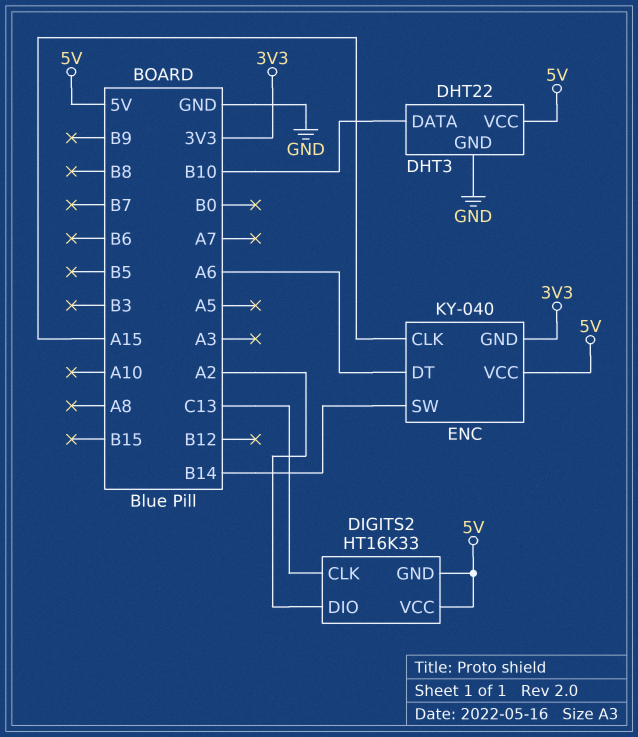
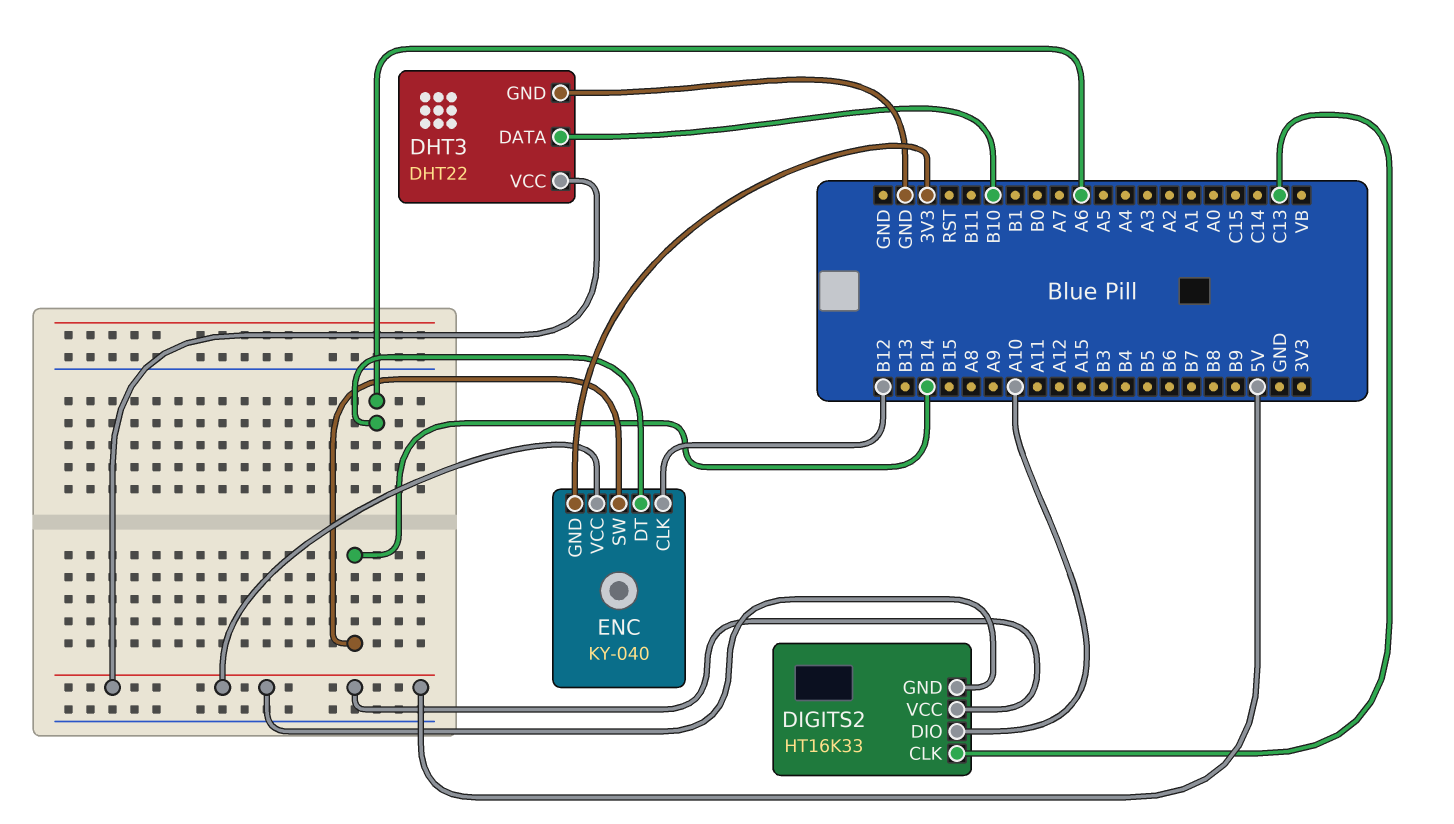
DIGITS2 pin DIO: A2 -> A10
ENC pin CLK: A15 -> B12

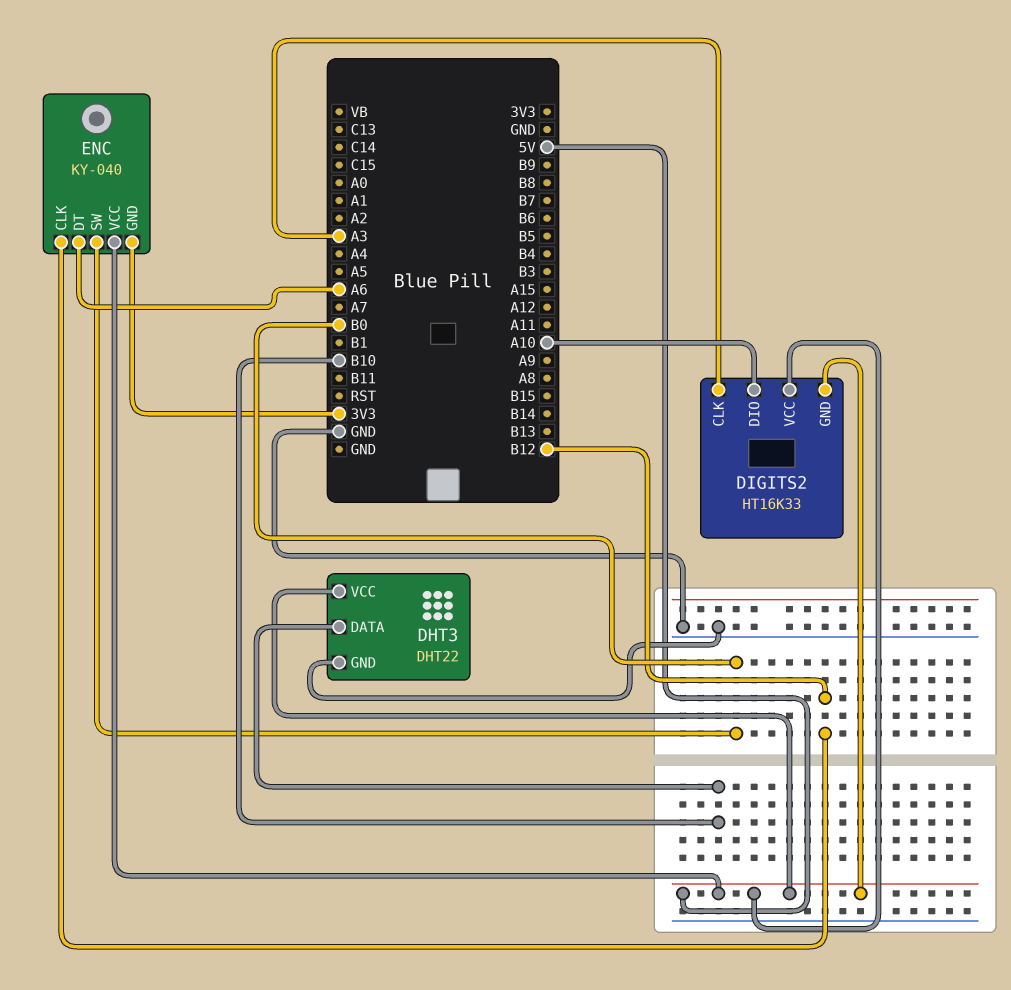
DIGITS2 pin CLK: C13 -> A3
ENC pin SW: B14 -> B0

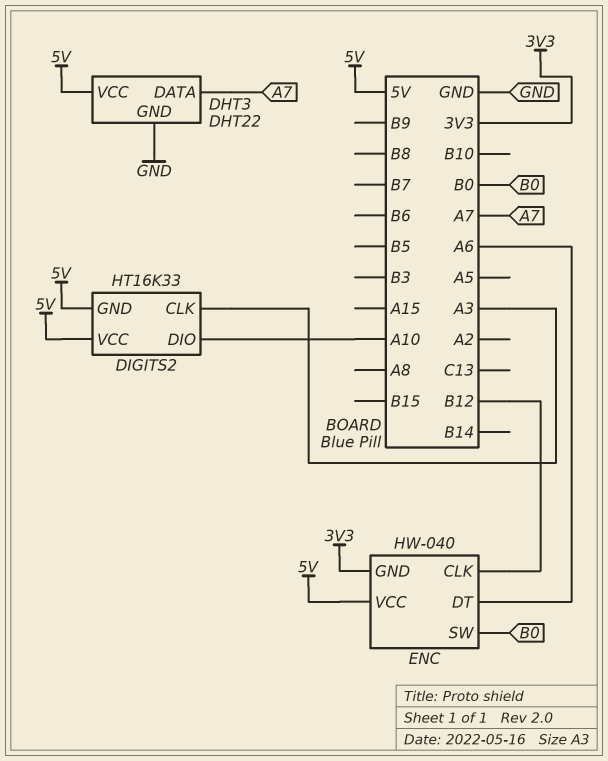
DHT3 pin DATA: B10 -> A7
ENC: KY-040 -> HW-040

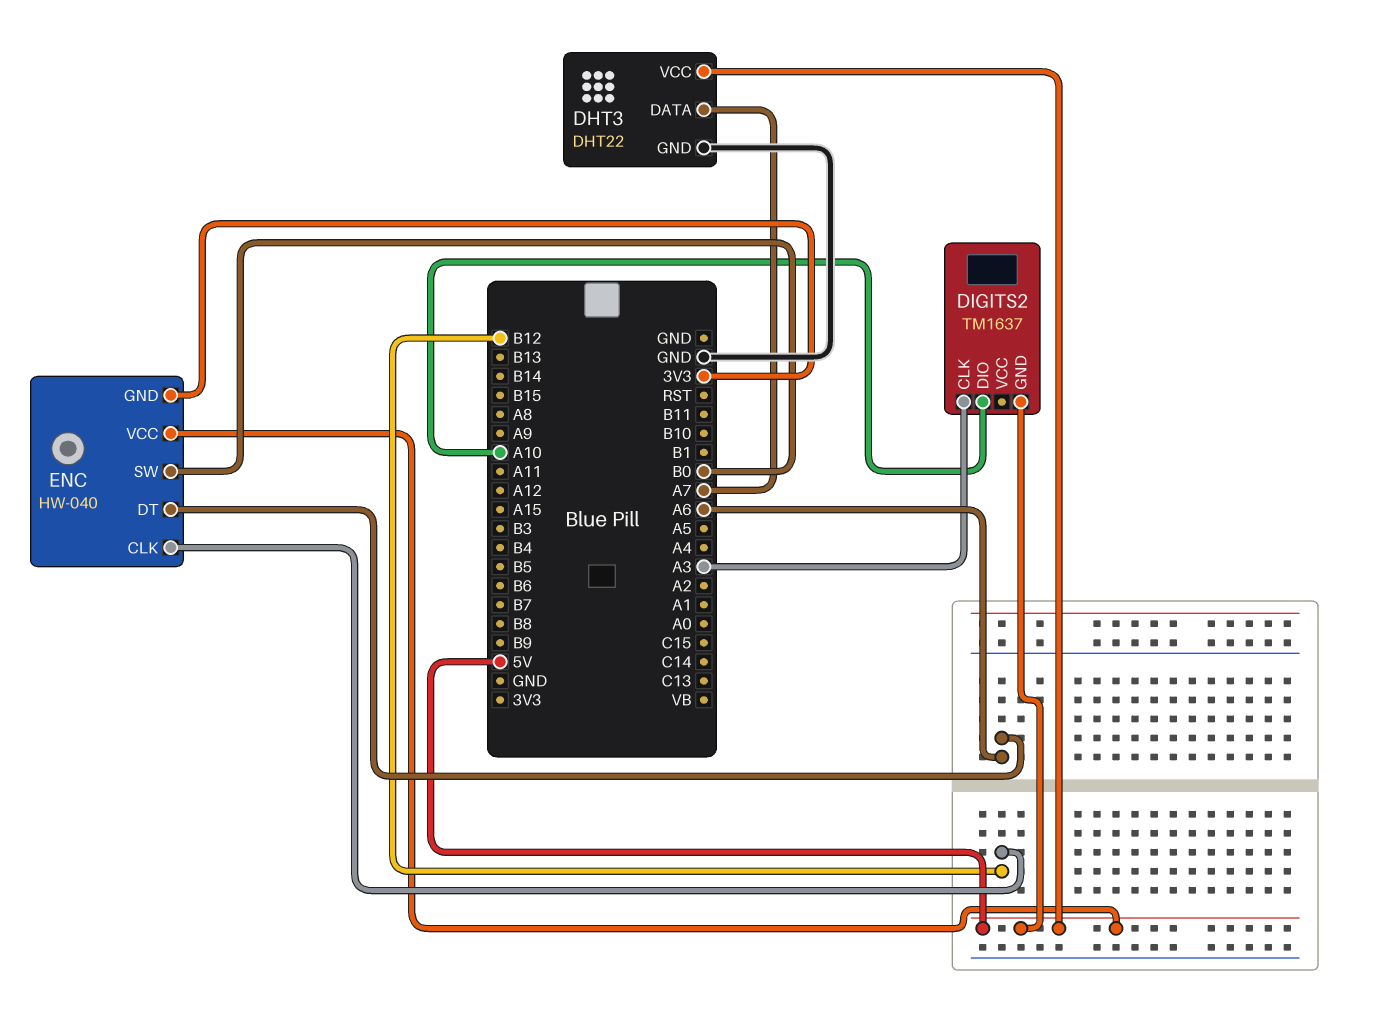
DIGITS2: HT16K33 -> TM1637
DIGITS2 pin VCC: 5V -> none

